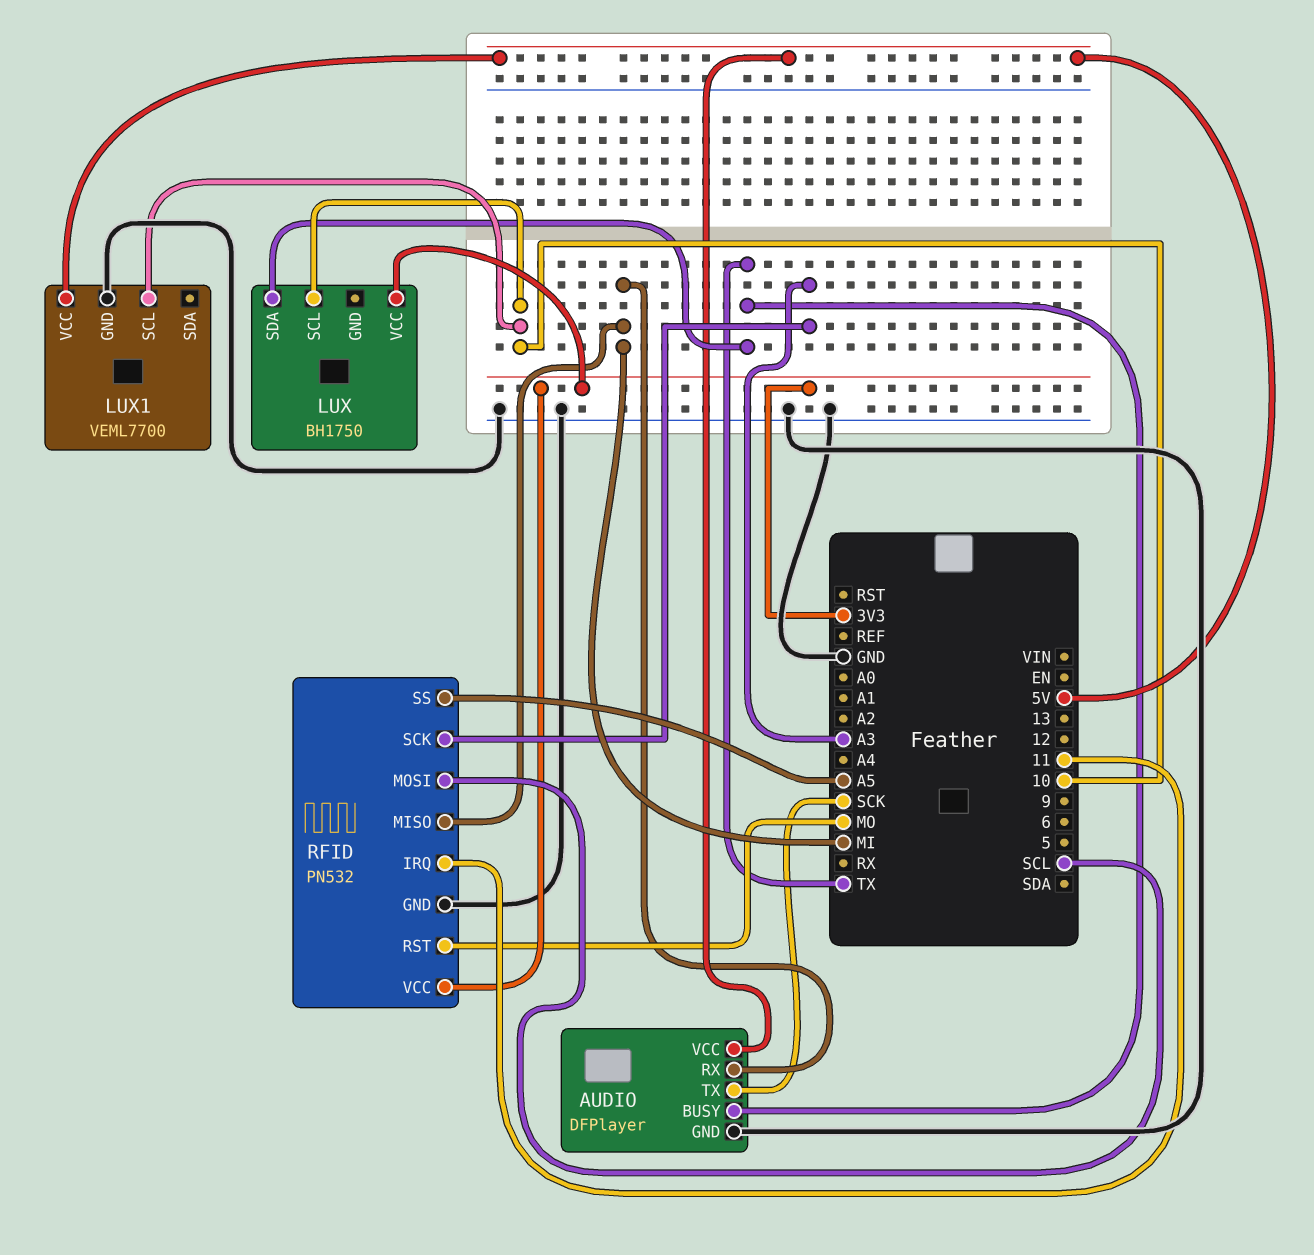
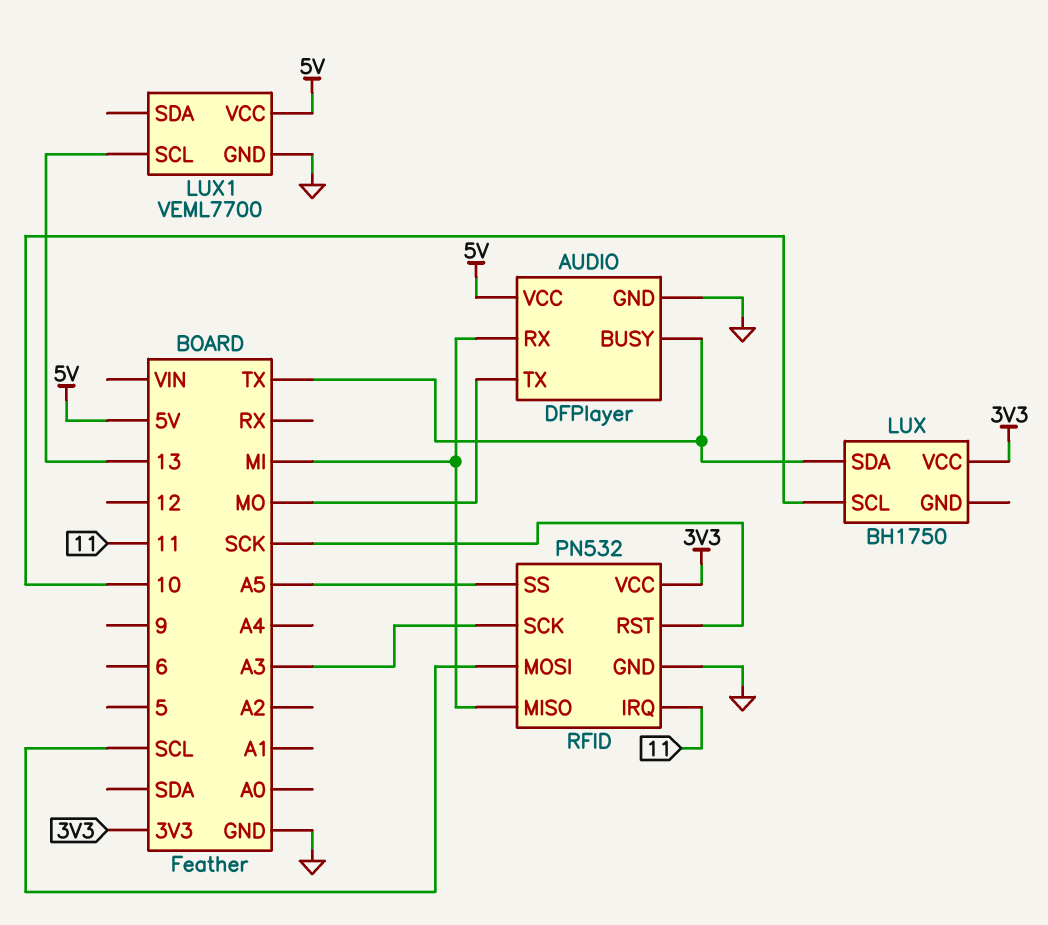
AUDIO pin TX: SCK -> MO
LUX1 pin SCL: 10 -> 13
RFID pin RST: MO -> SCK

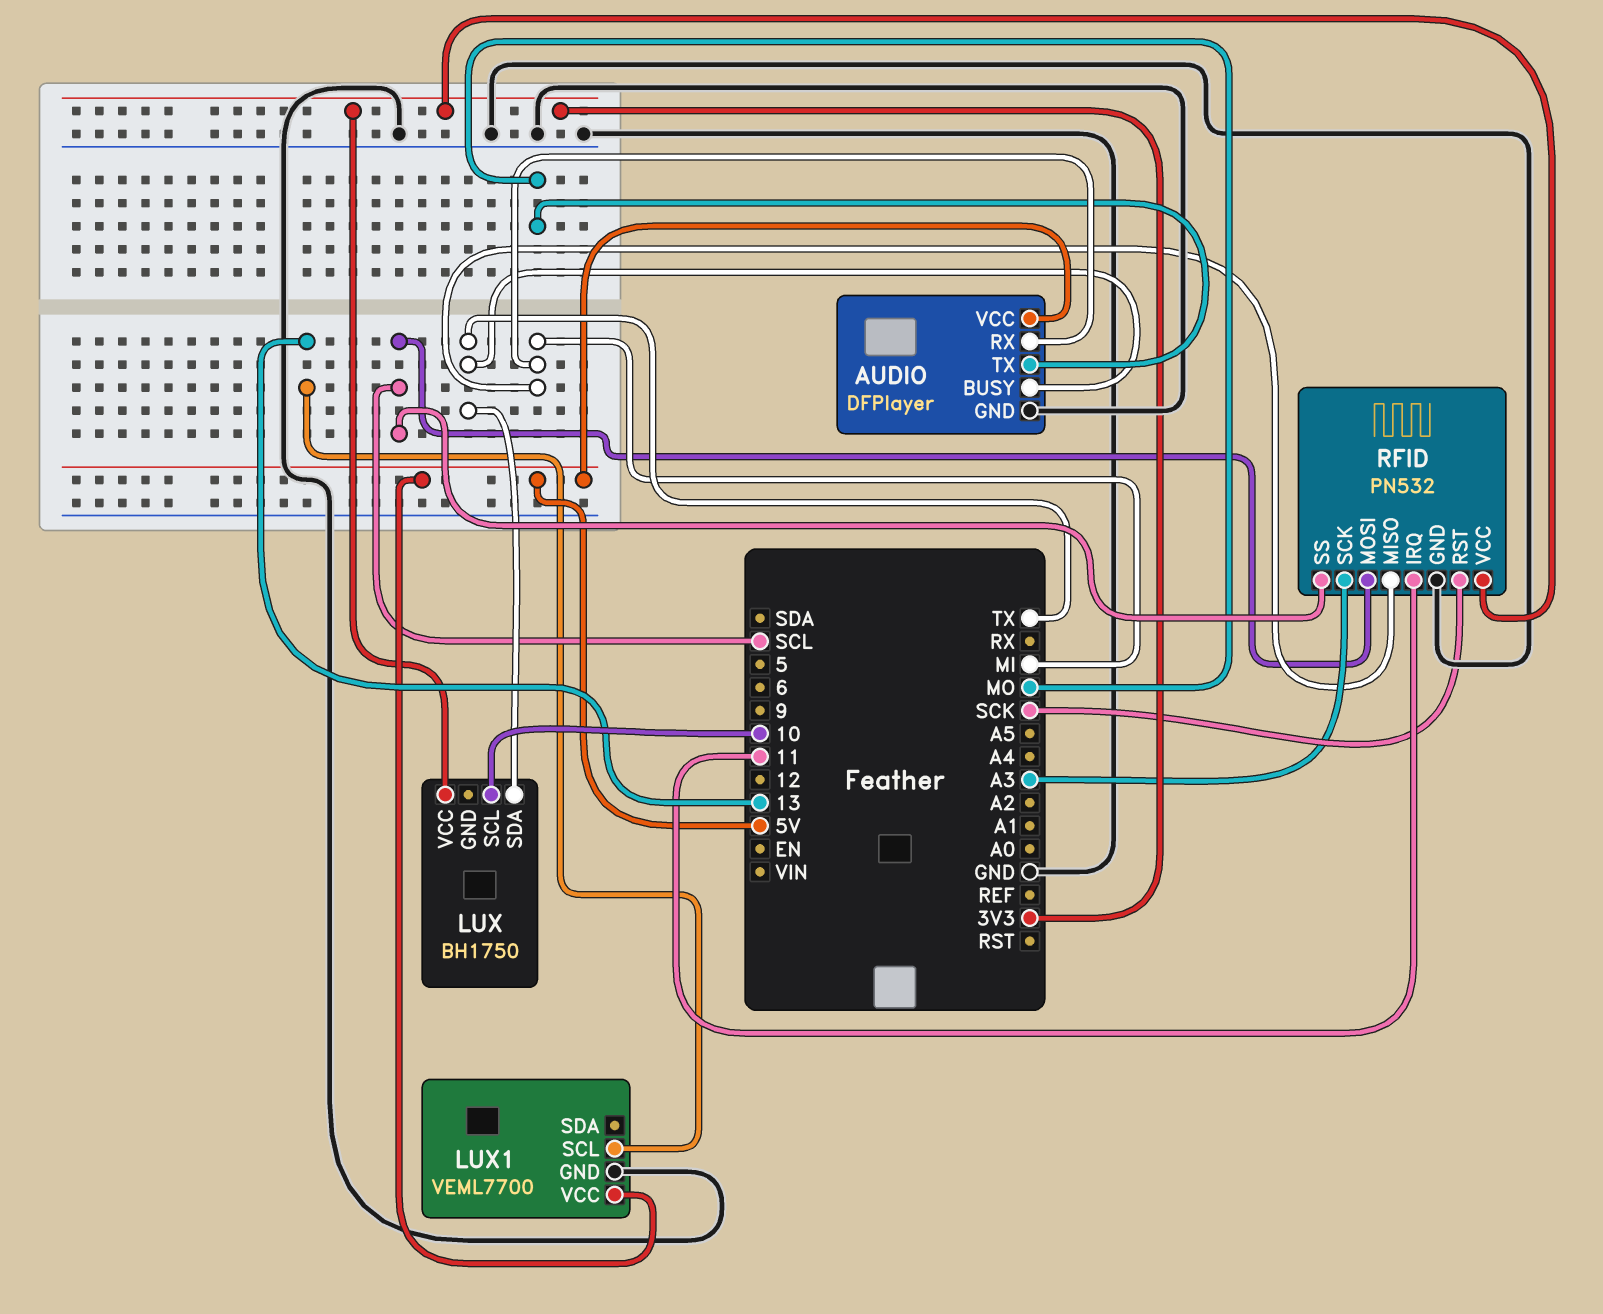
RFID pin SS: A5 -> SCL

